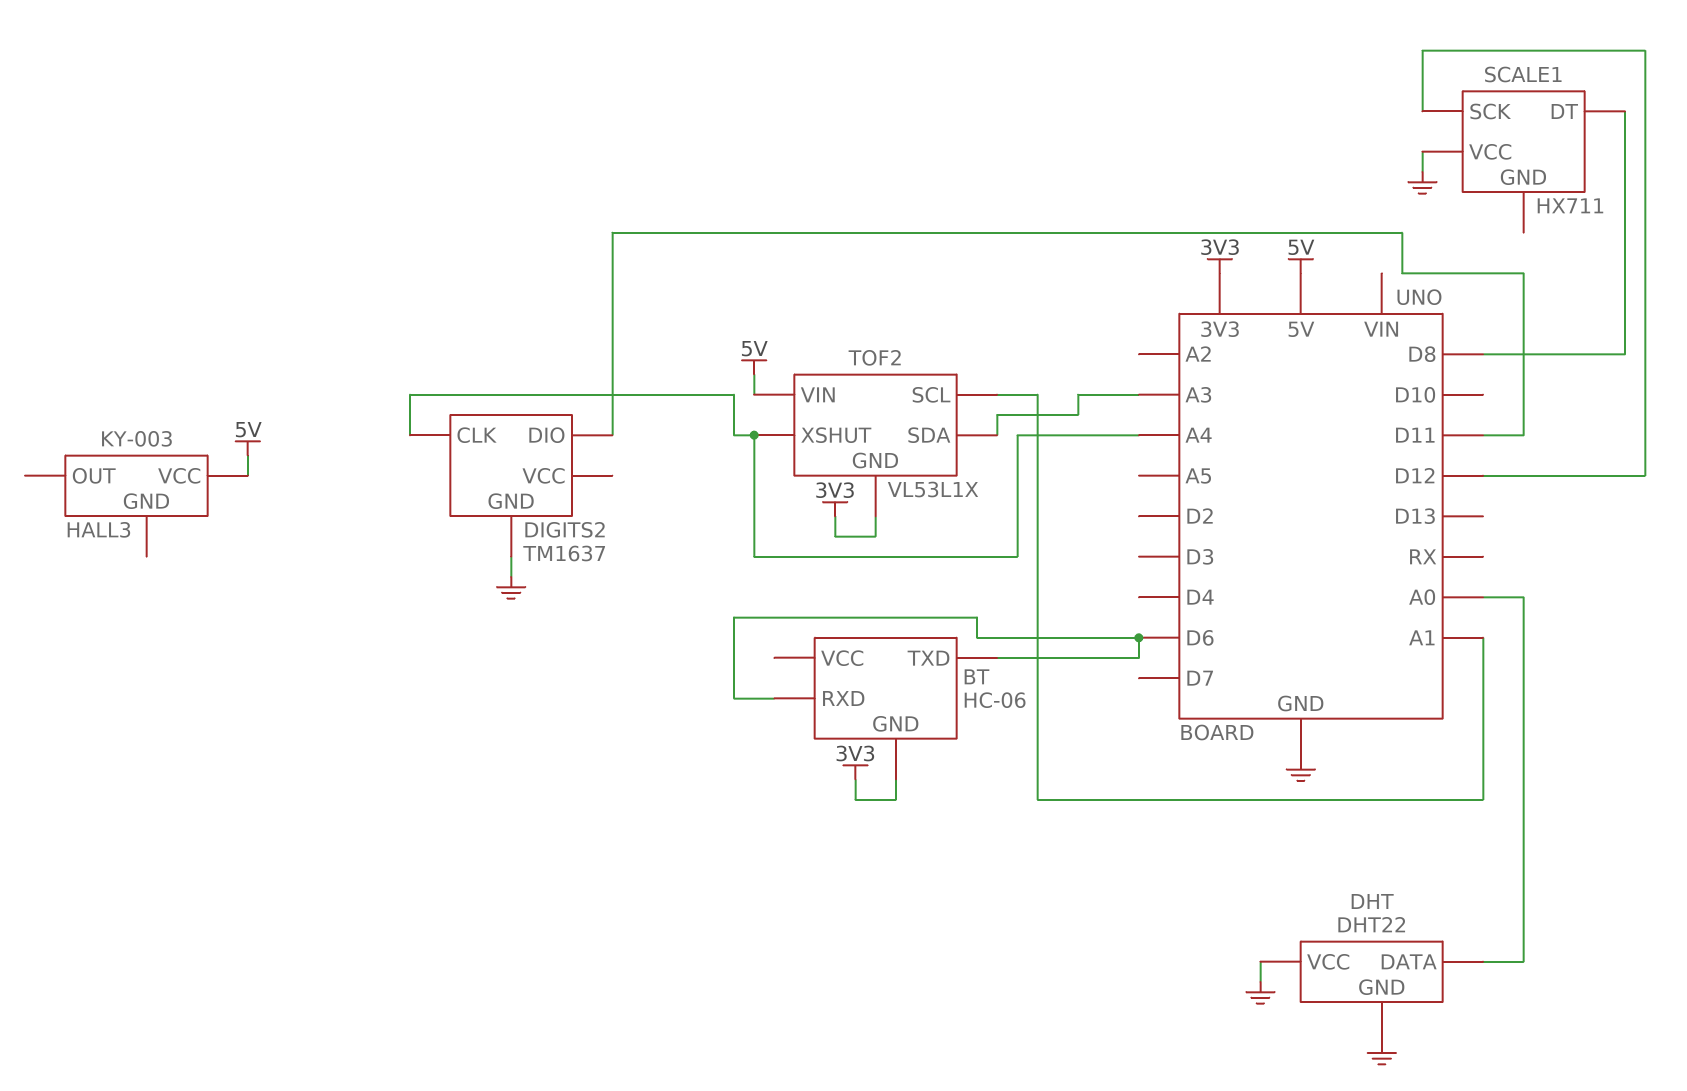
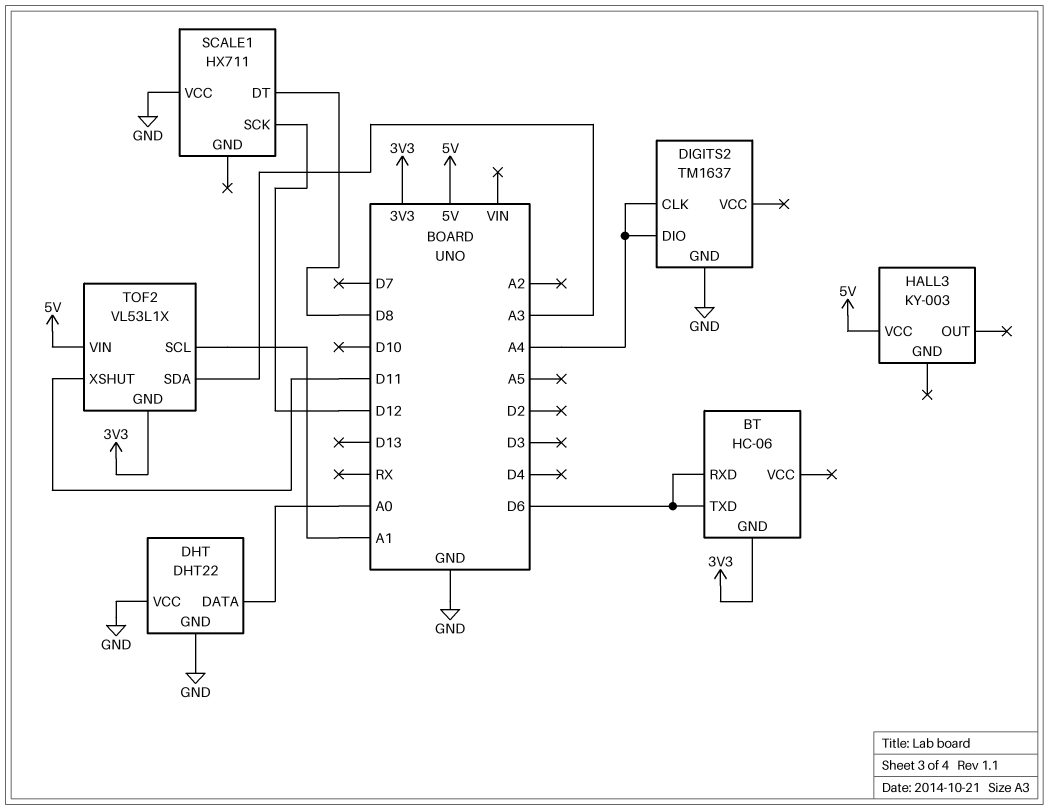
DIGITS2 pin DIO: D11 -> A4
TOF2 pin XSHUT: A4 -> D11

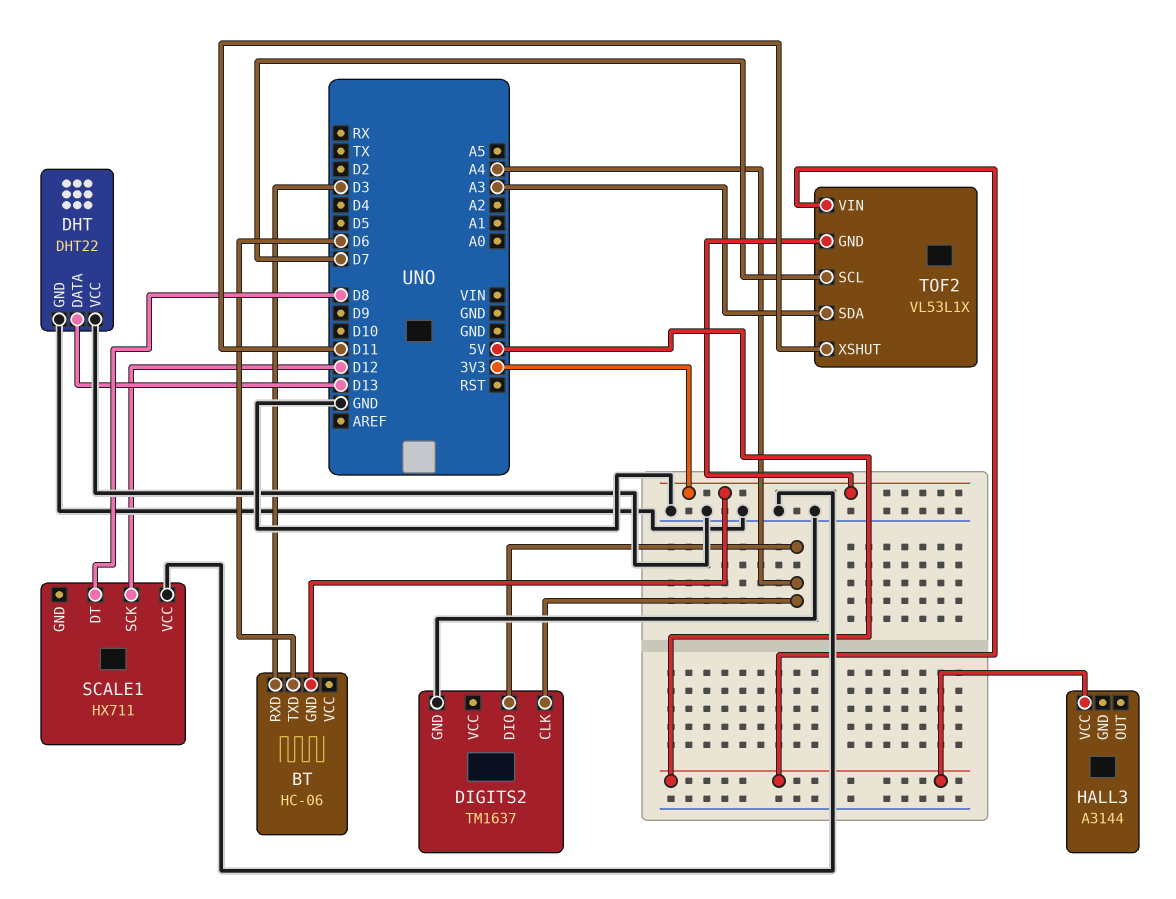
BT pin RXD: D6 -> D3
DHT pin DATA: A0 -> D13
HALL3: KY-003 -> A3144
TOF2 pin SCL: A1 -> D7

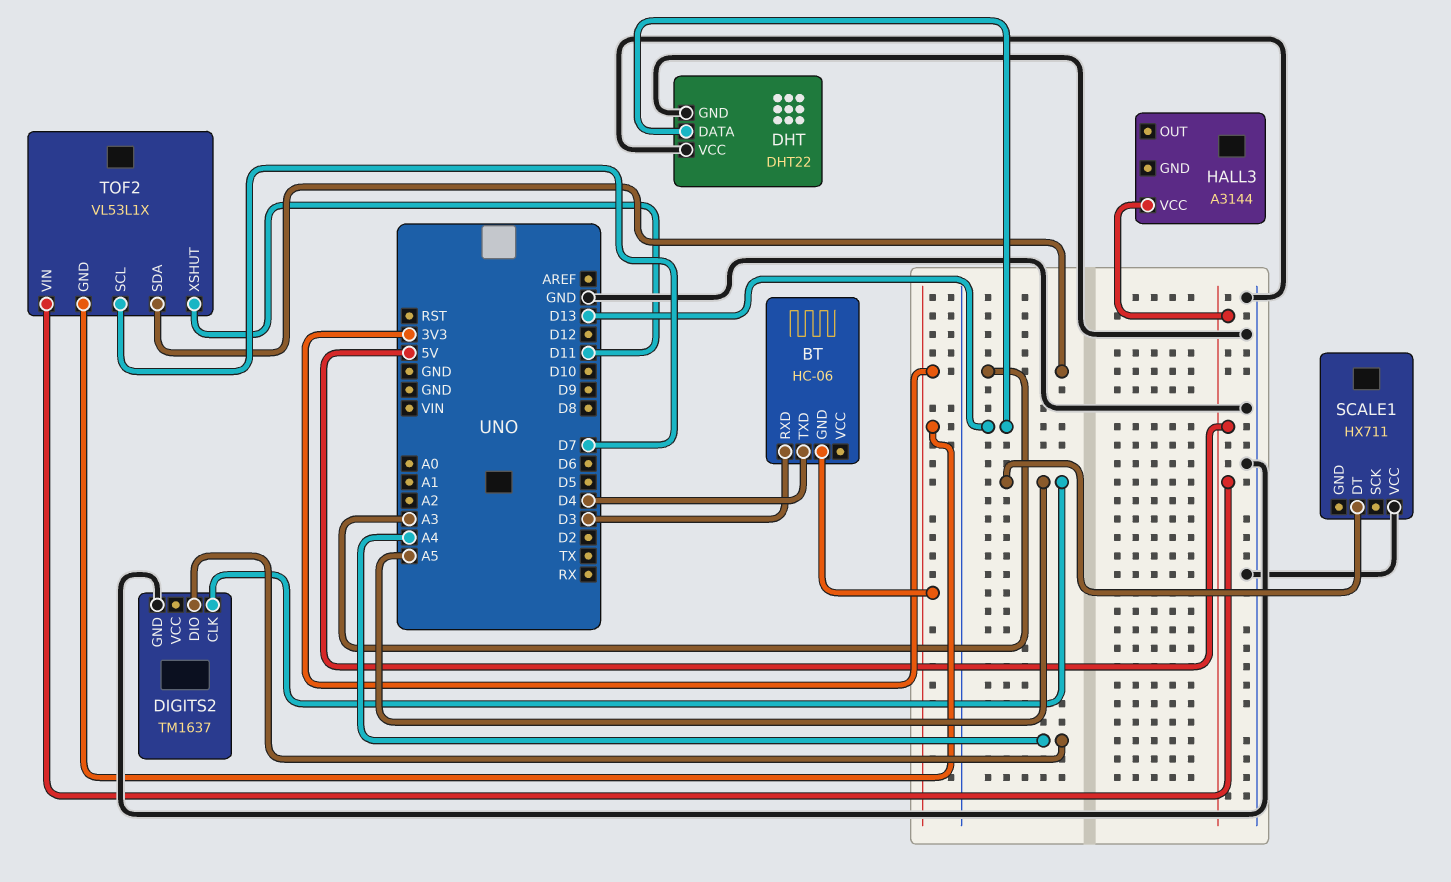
BT pin TXD: D6 -> D4
DIGITS2 pin CLK: A4 -> A5
SCALE1 pin DT: D8 -> A5
SCALE1 pin SCK: D12 -> none

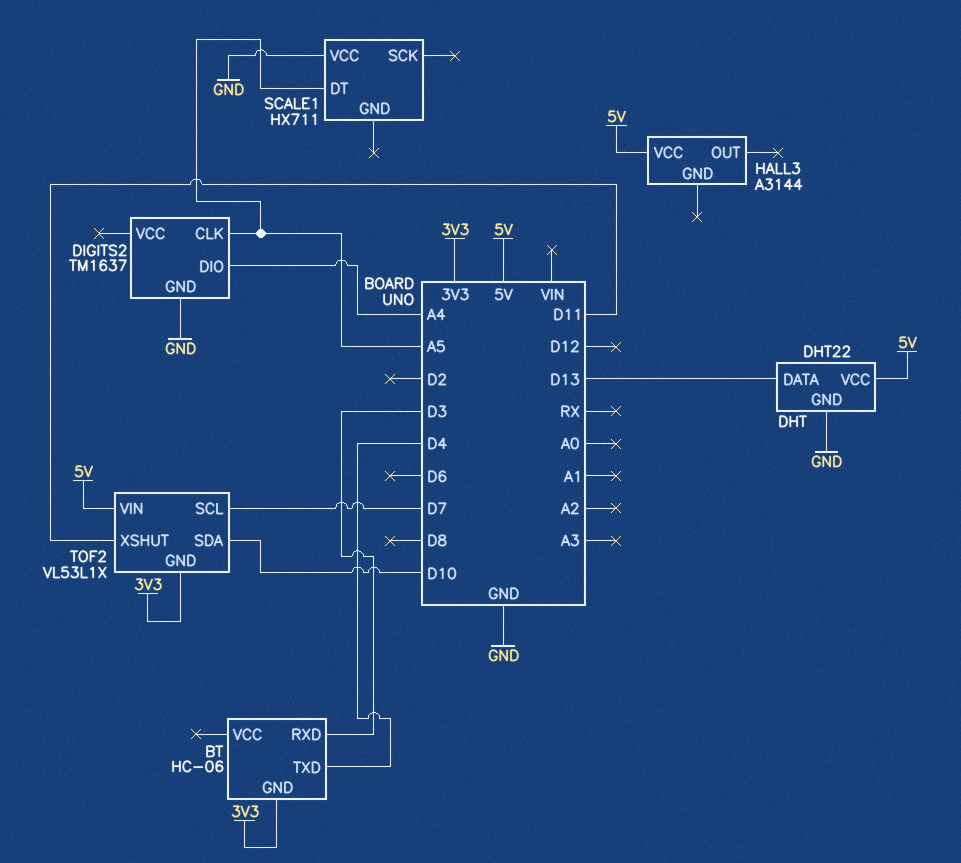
DHT pin VCC: GND -> 5V
TOF2 pin SDA: A3 -> D10

